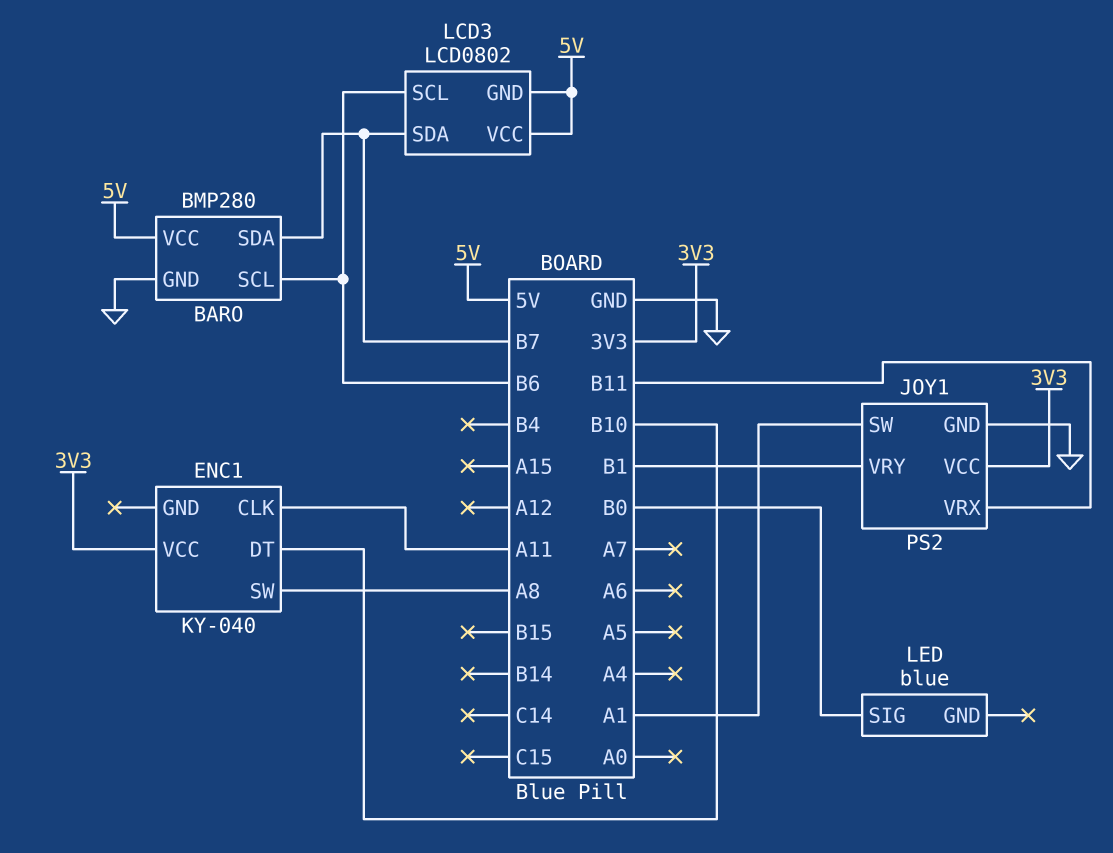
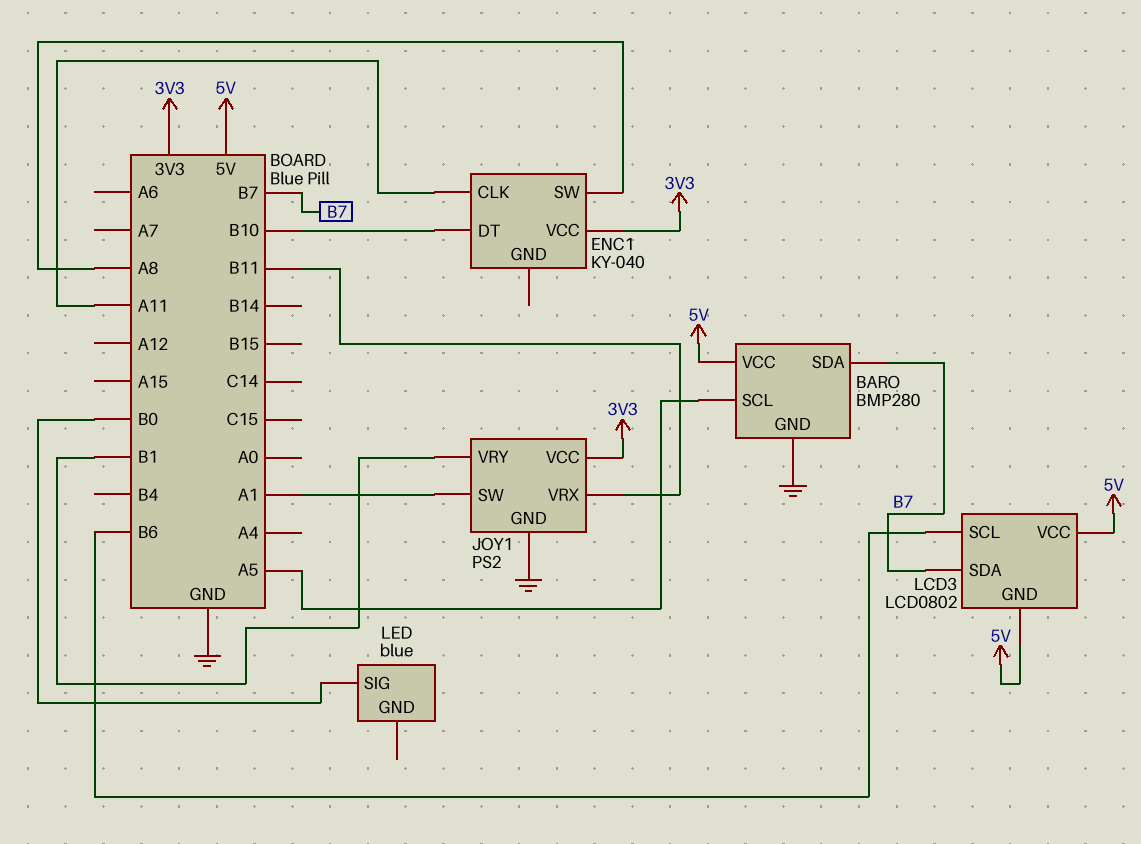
BARO pin SCL: B6 -> A5

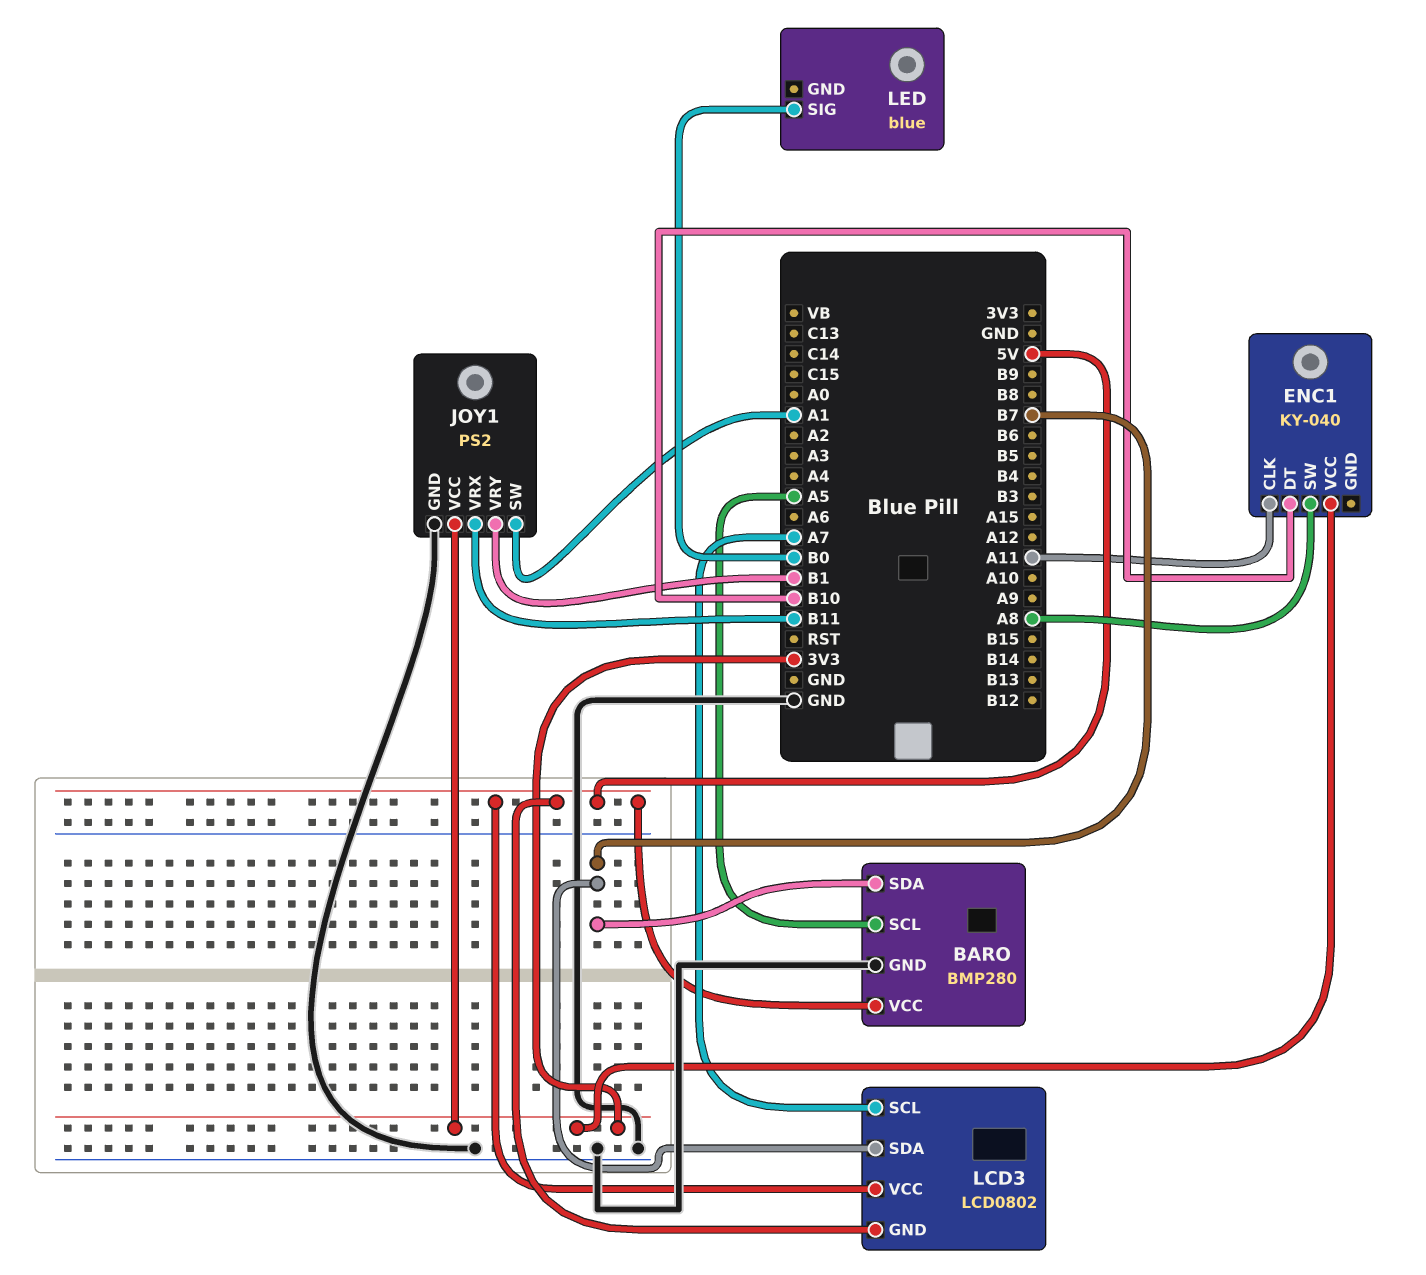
LCD3 pin SCL: B6 -> A7

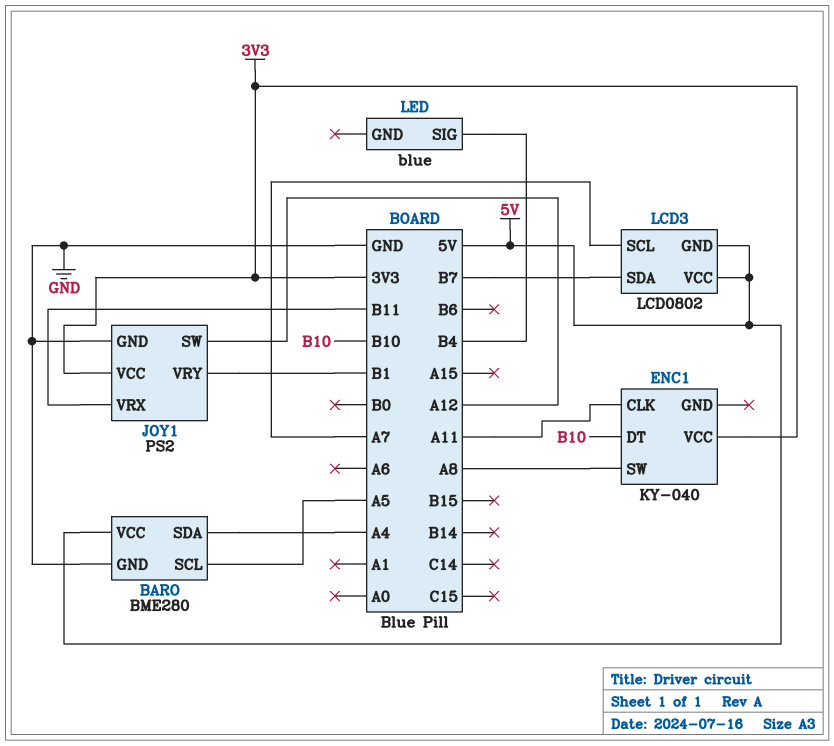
BARO: BMP280 -> BME280
BARO pin SDA: B7 -> A4
JOY1 pin SW: A1 -> A12
LED pin SIG: B0 -> B4

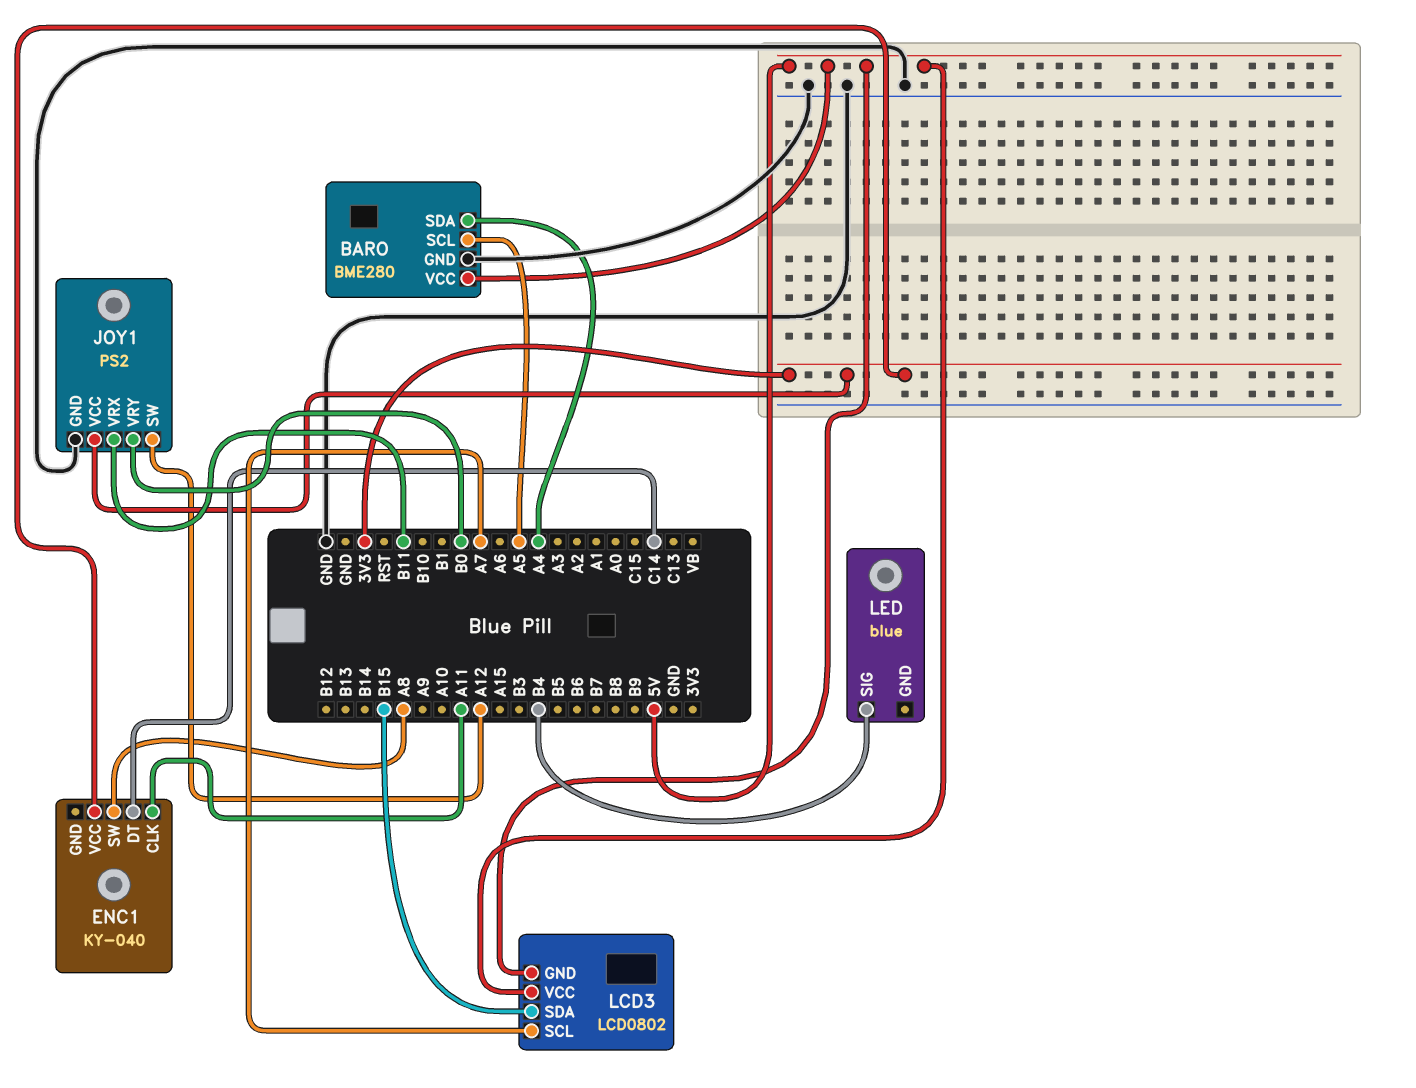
ENC1 pin DT: B10 -> C14
JOY1 pin VRY: B1 -> B0
LCD3 pin SDA: B7 -> B15

